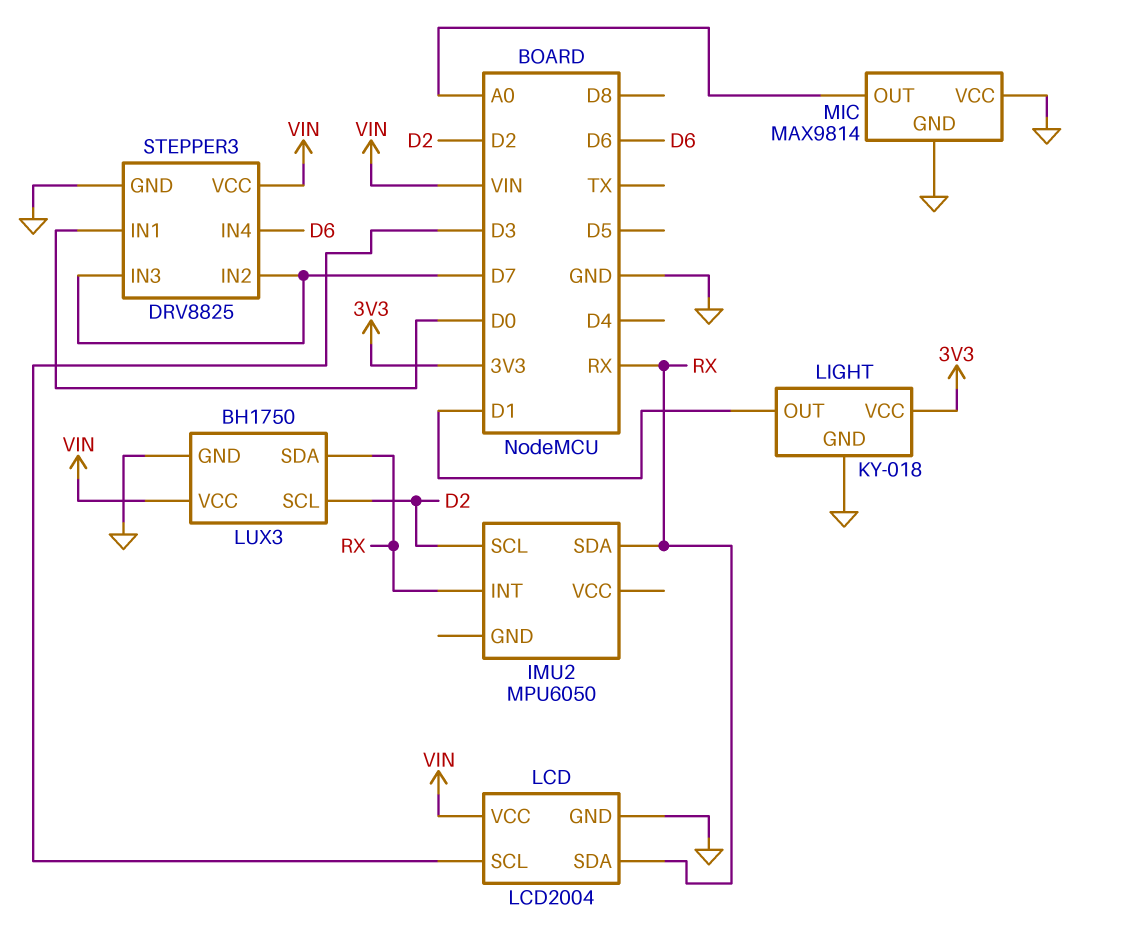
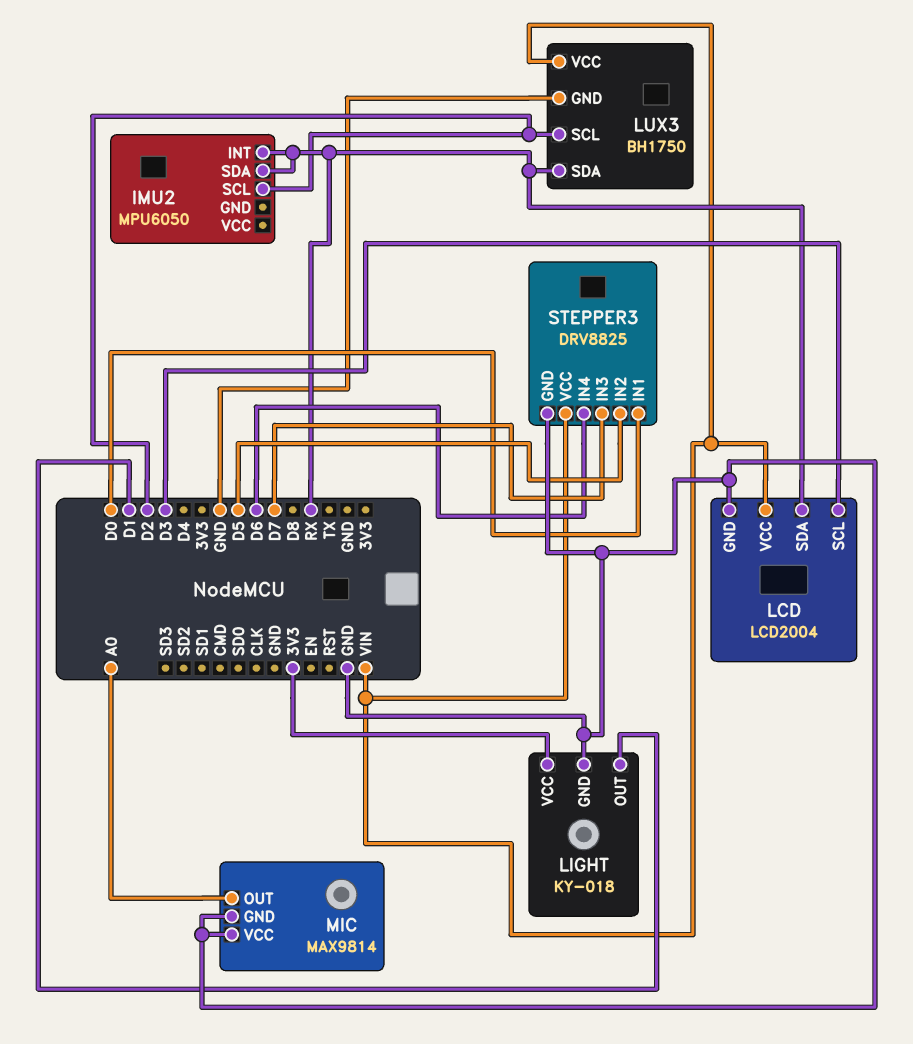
STEPPER3 pin IN2: D7 -> D5

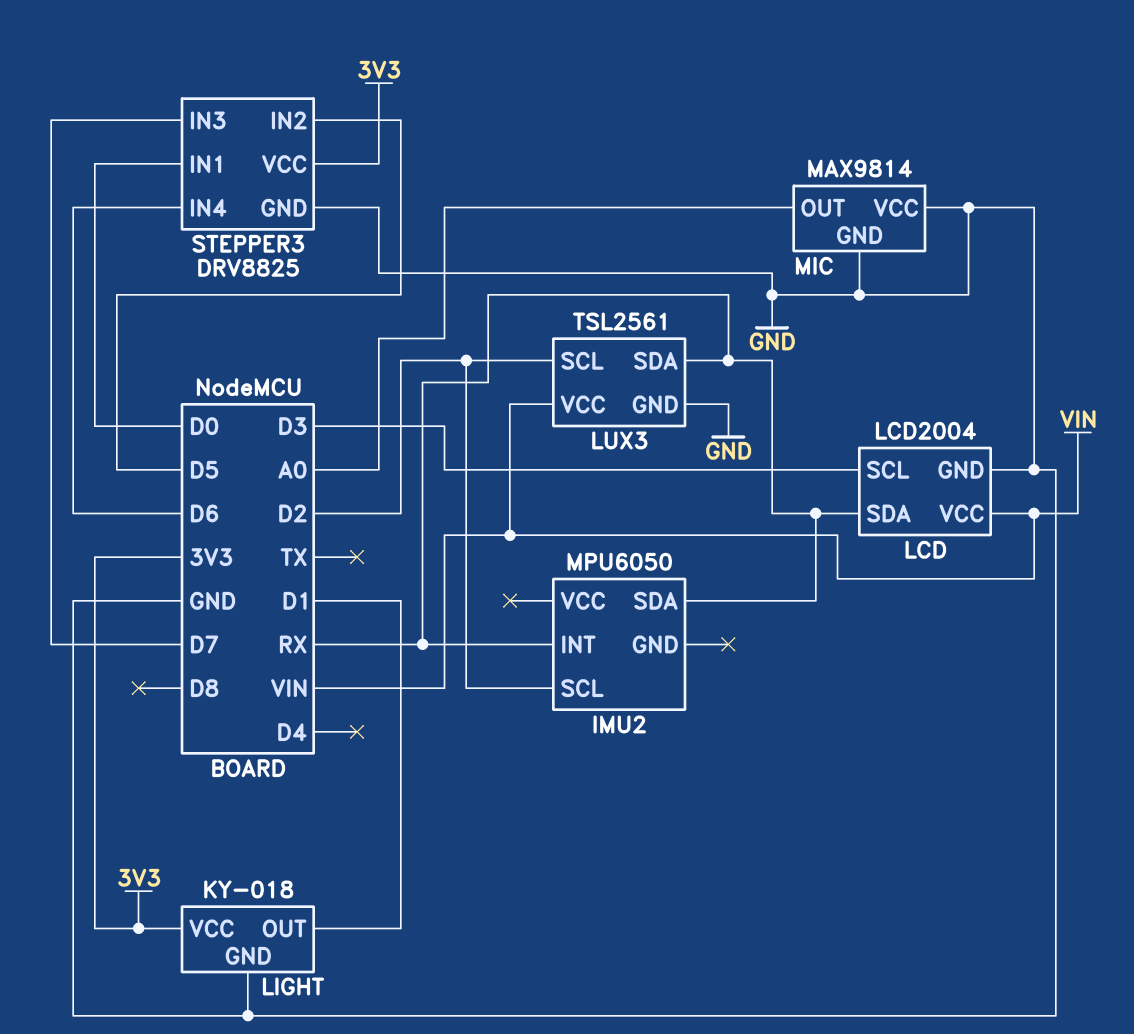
LUX3: BH1750 -> TSL2561
STEPPER3 pin VCC: VIN -> 3V3

